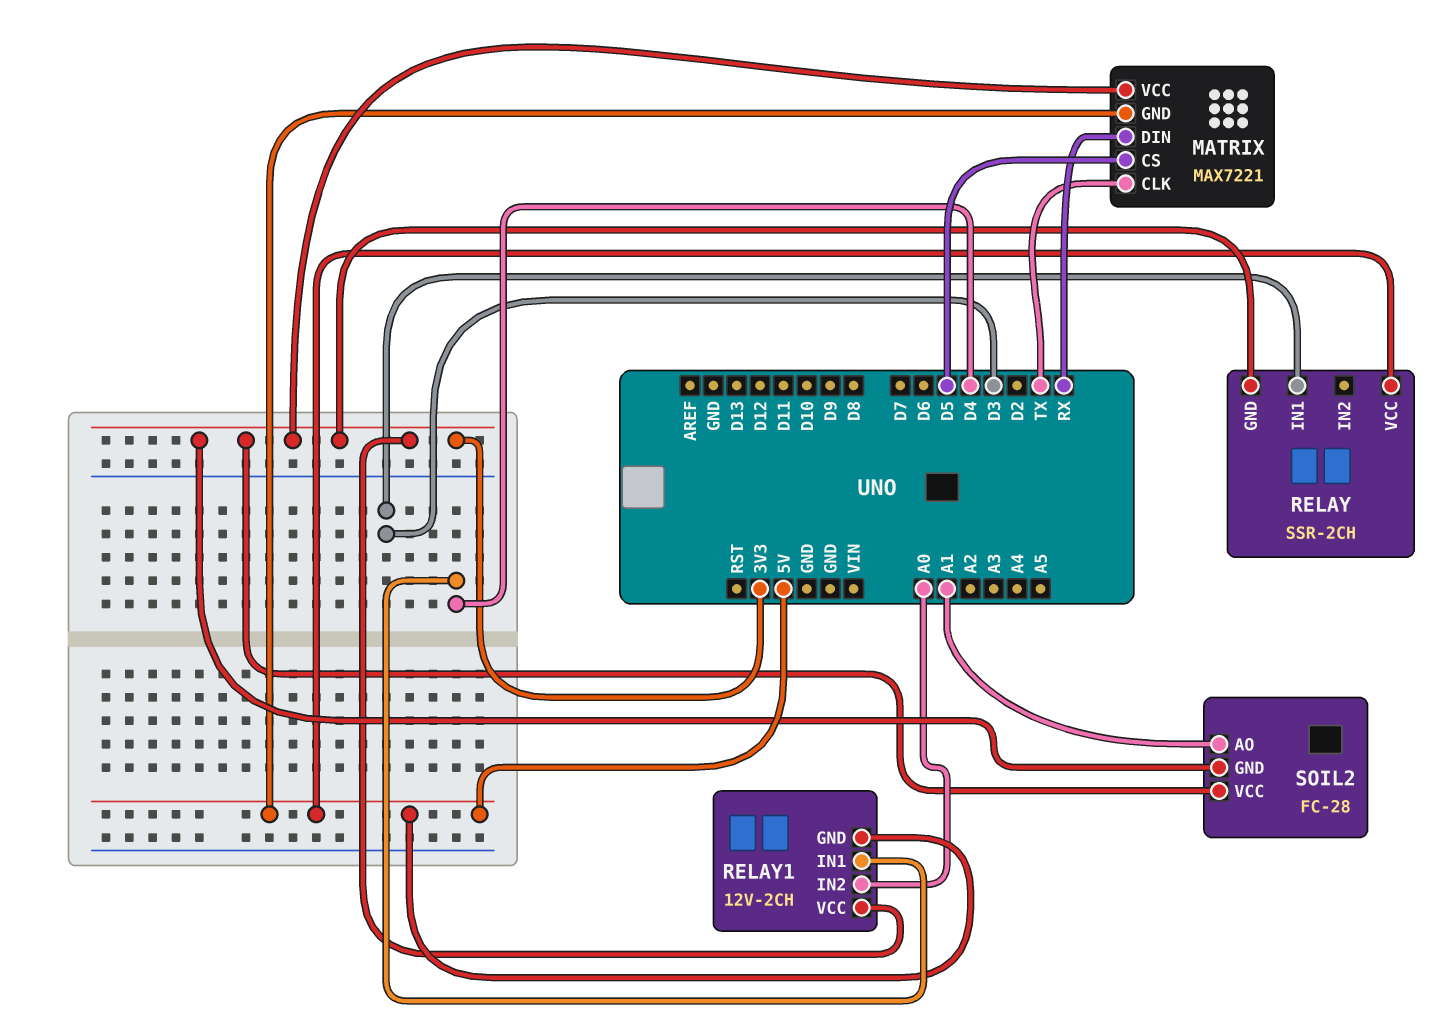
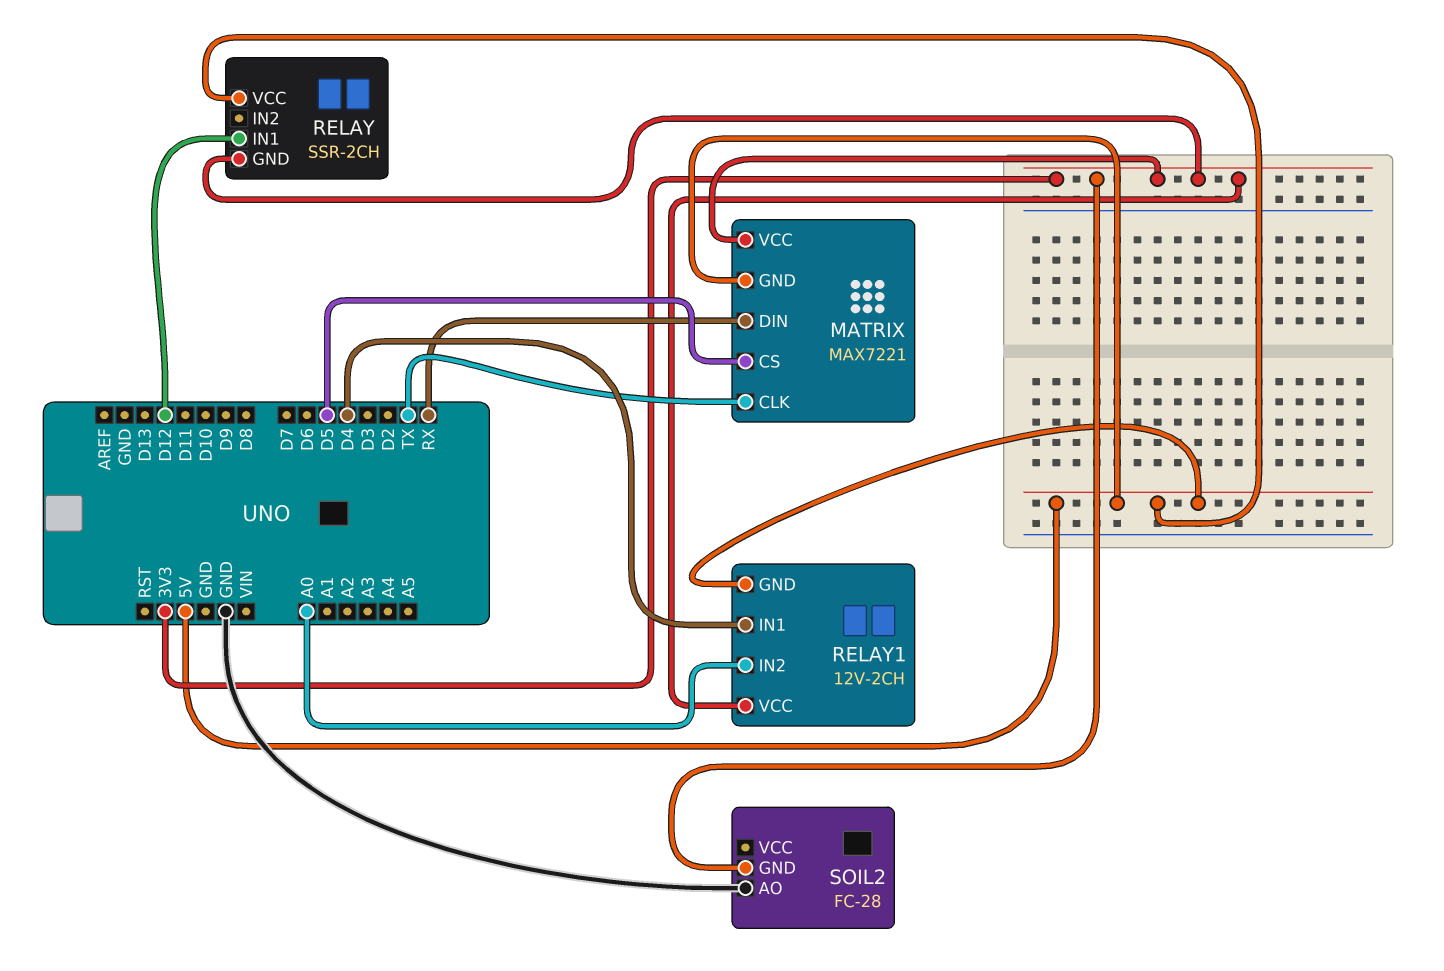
RELAY pin IN1: D3 -> D12
SOIL2 pin AO: A1 -> GND
SOIL2 pin VCC: 3V3 -> none

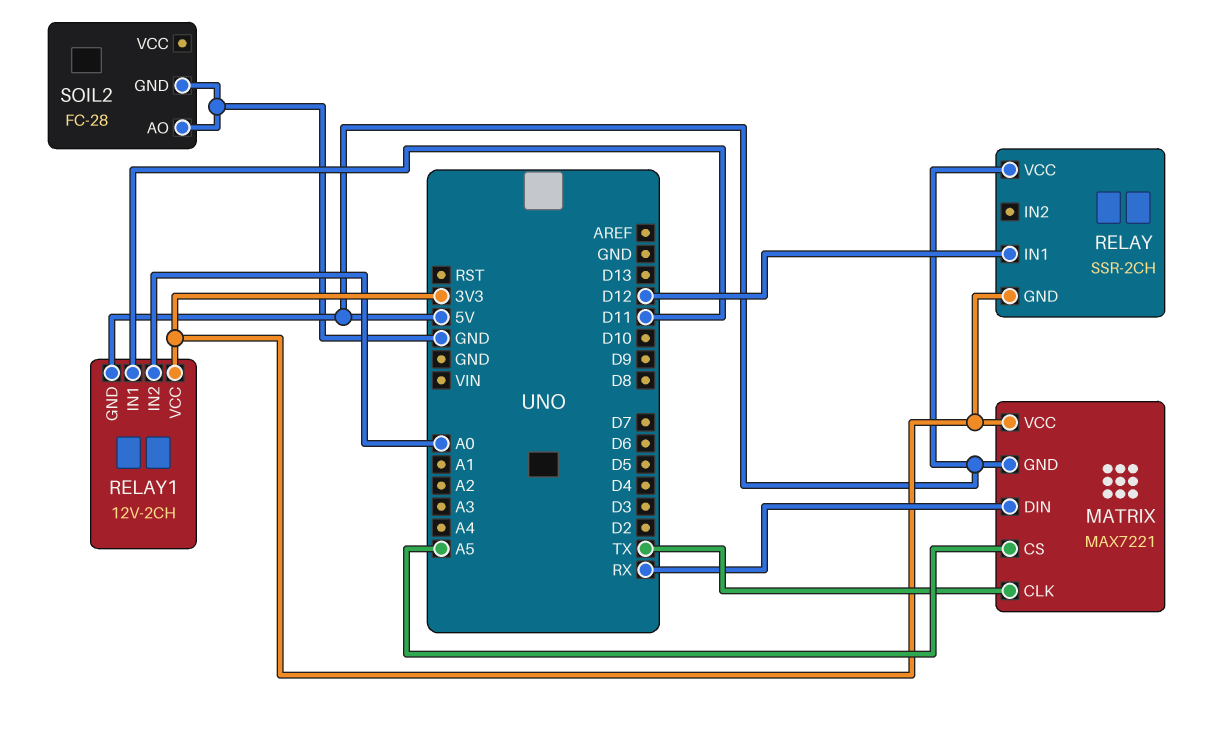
MATRIX pin CS: D5 -> A5
RELAY1 pin IN1: D4 -> D11
SOIL2 pin GND: 3V3 -> GND

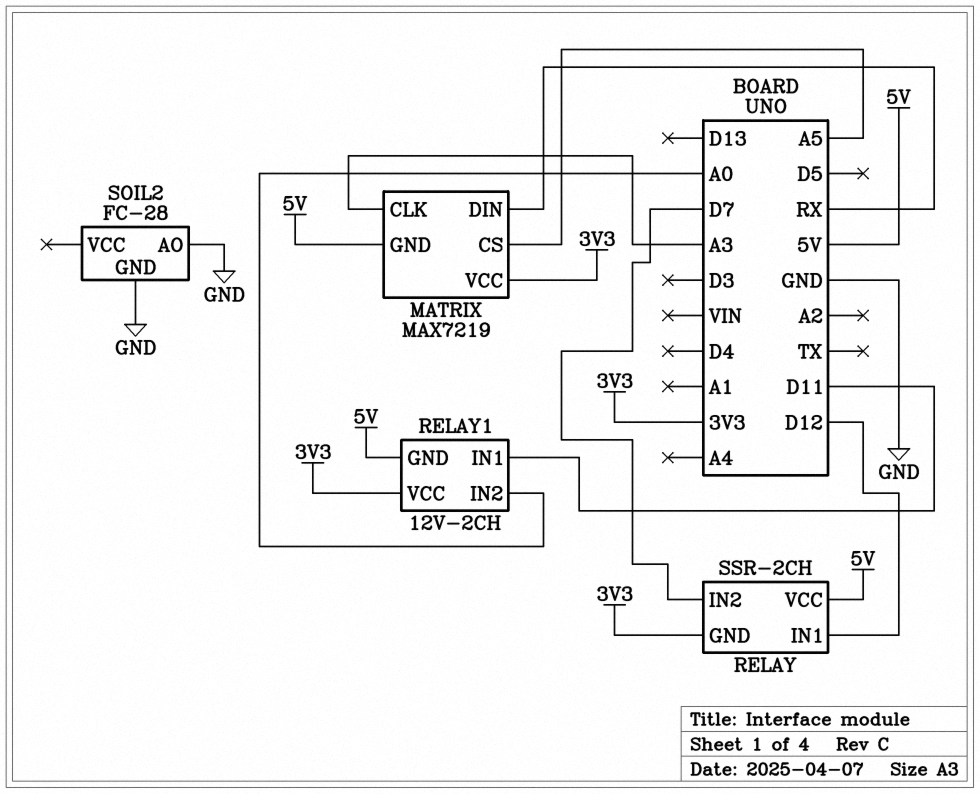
MATRIX: MAX7221 -> MAX7219
MATRIX pin CLK: TX -> A3
RELAY pin IN2: none -> D7

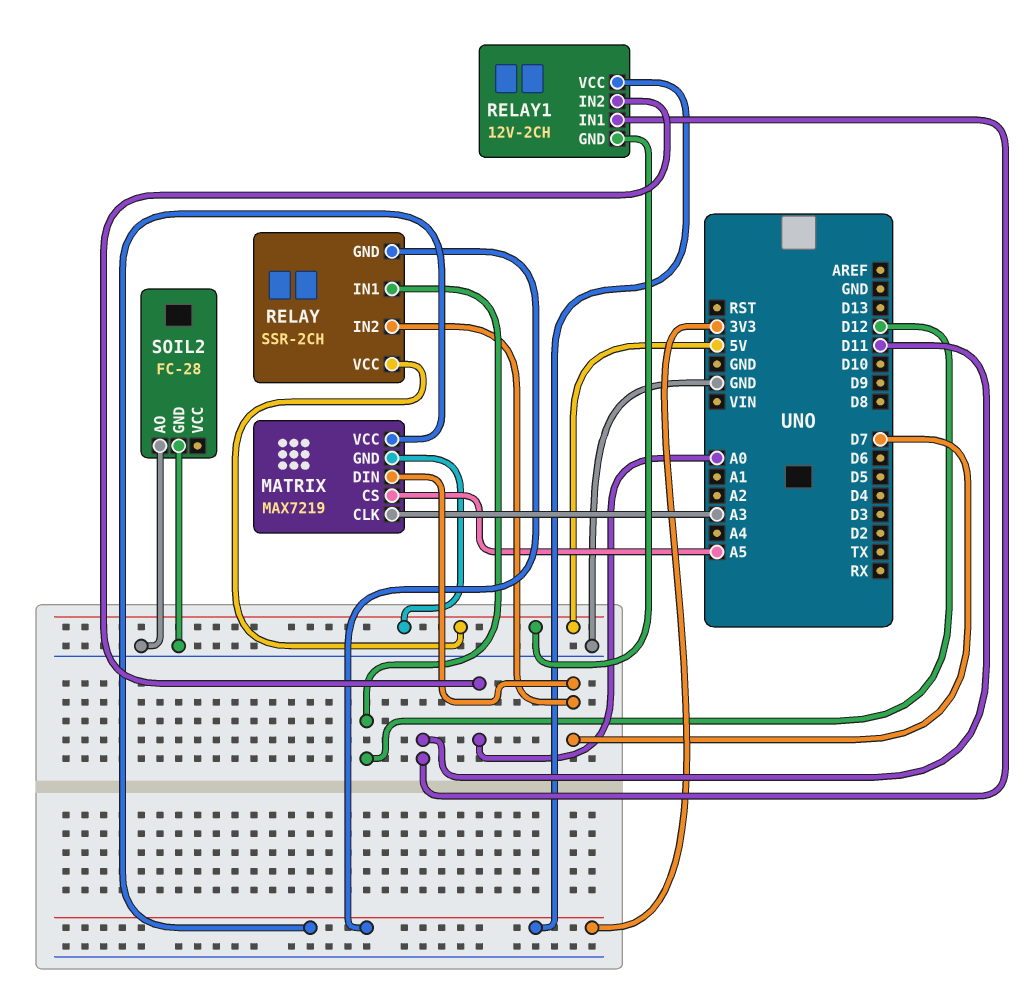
MATRIX pin DIN: RX -> D7

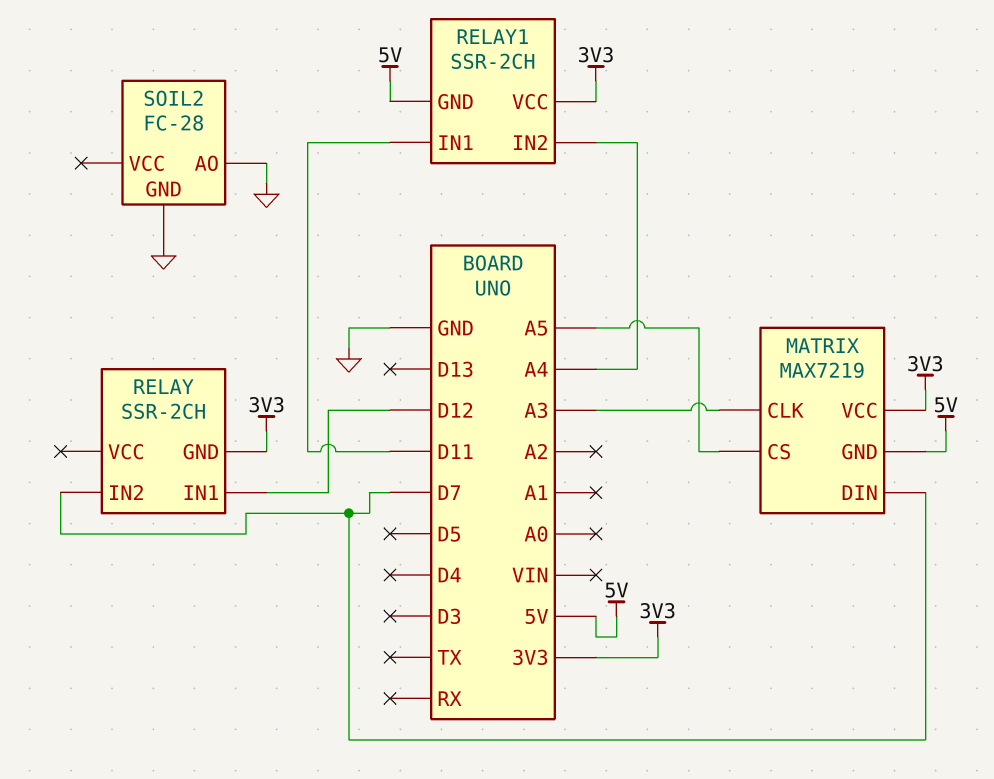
RELAY pin VCC: 5V -> none
RELAY1: 12V-2CH -> SSR-2CH
RELAY1 pin IN2: A0 -> A4

